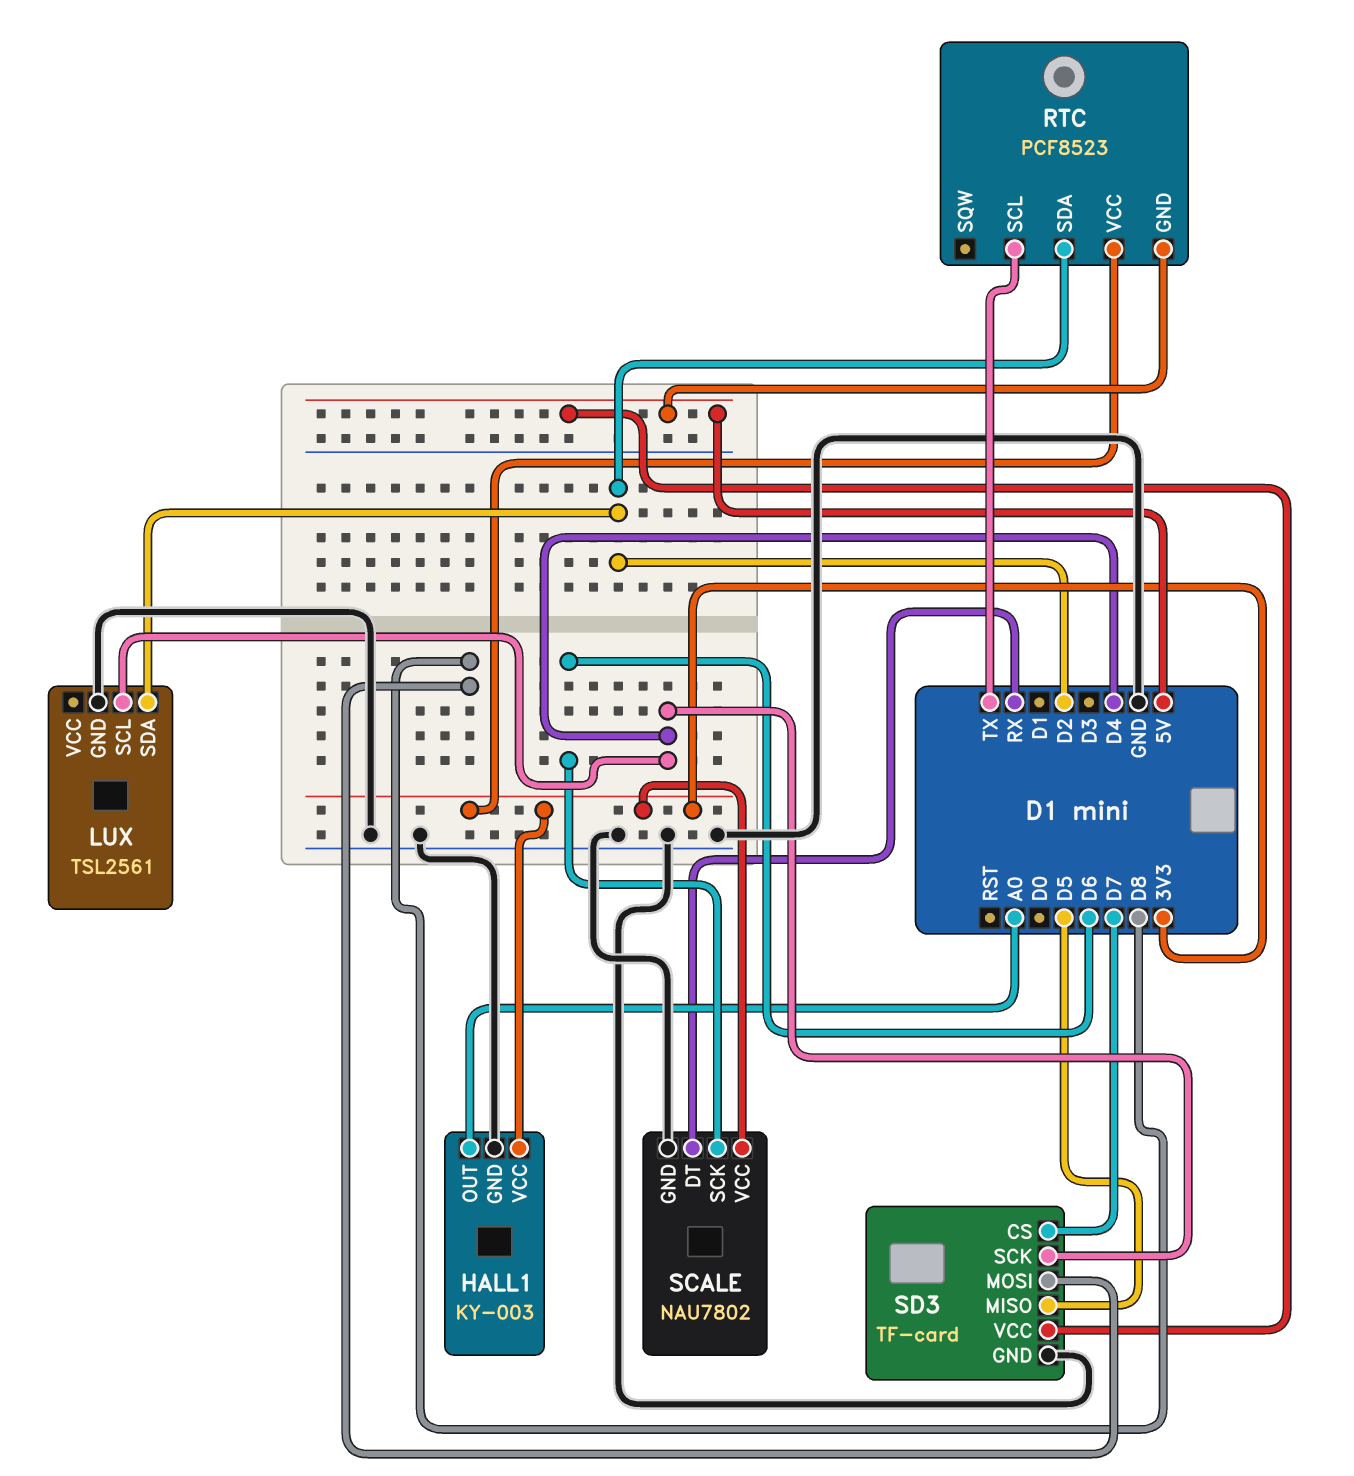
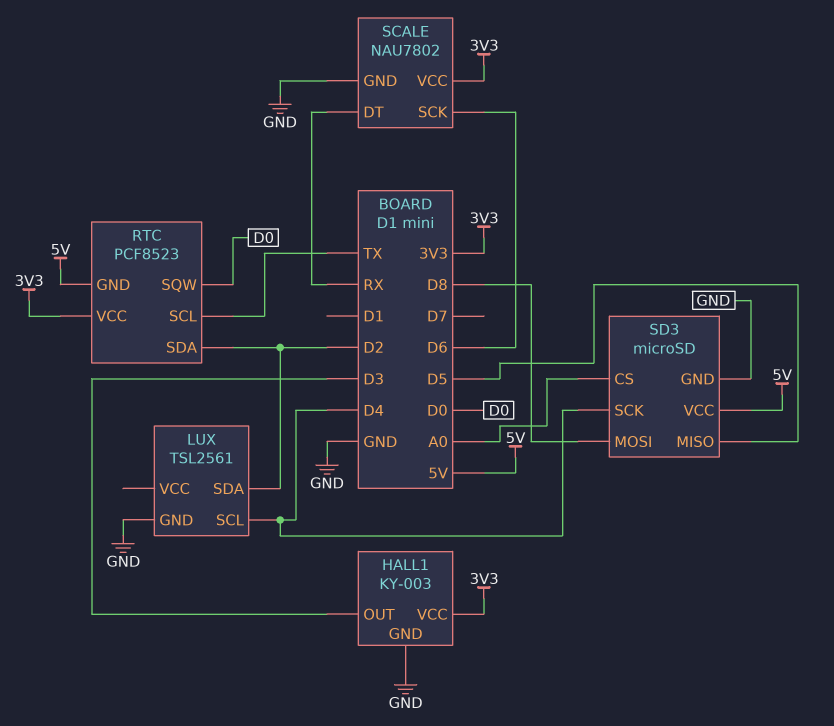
HALL1 pin OUT: A0 -> D3
RTC pin SQW: none -> D0
SD3: TF-card -> microSD
SD3 pin CS: D7 -> A0

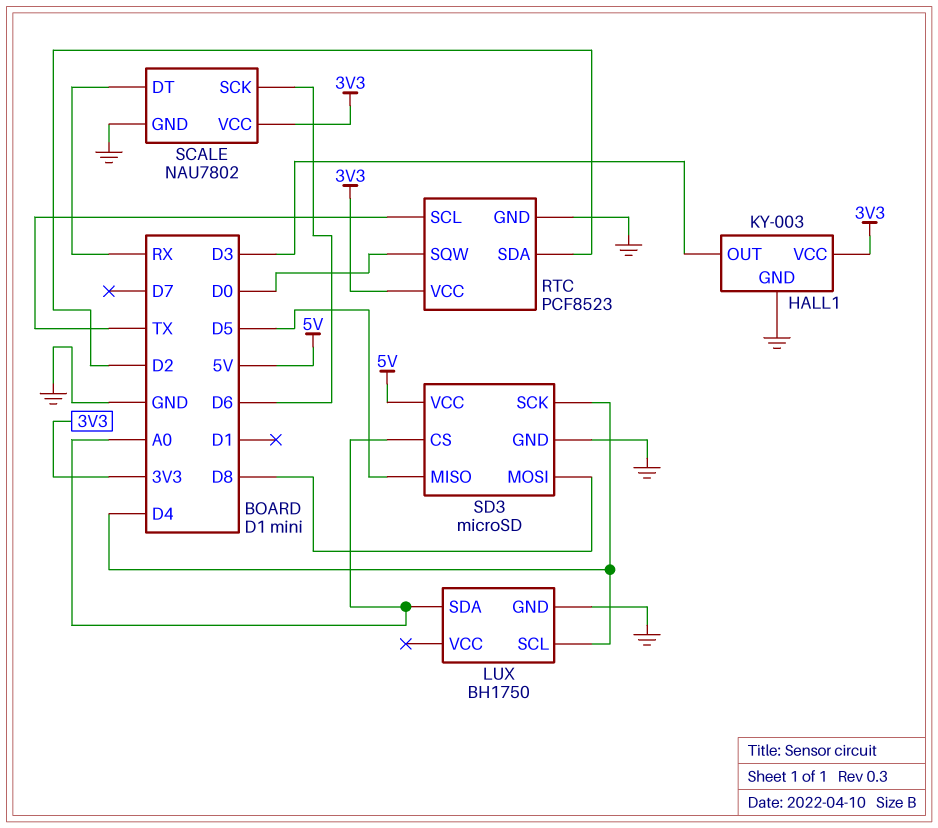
LUX: TSL2561 -> BH1750
LUX pin SDA: D2 -> A0
RTC pin GND: 5V -> GND

